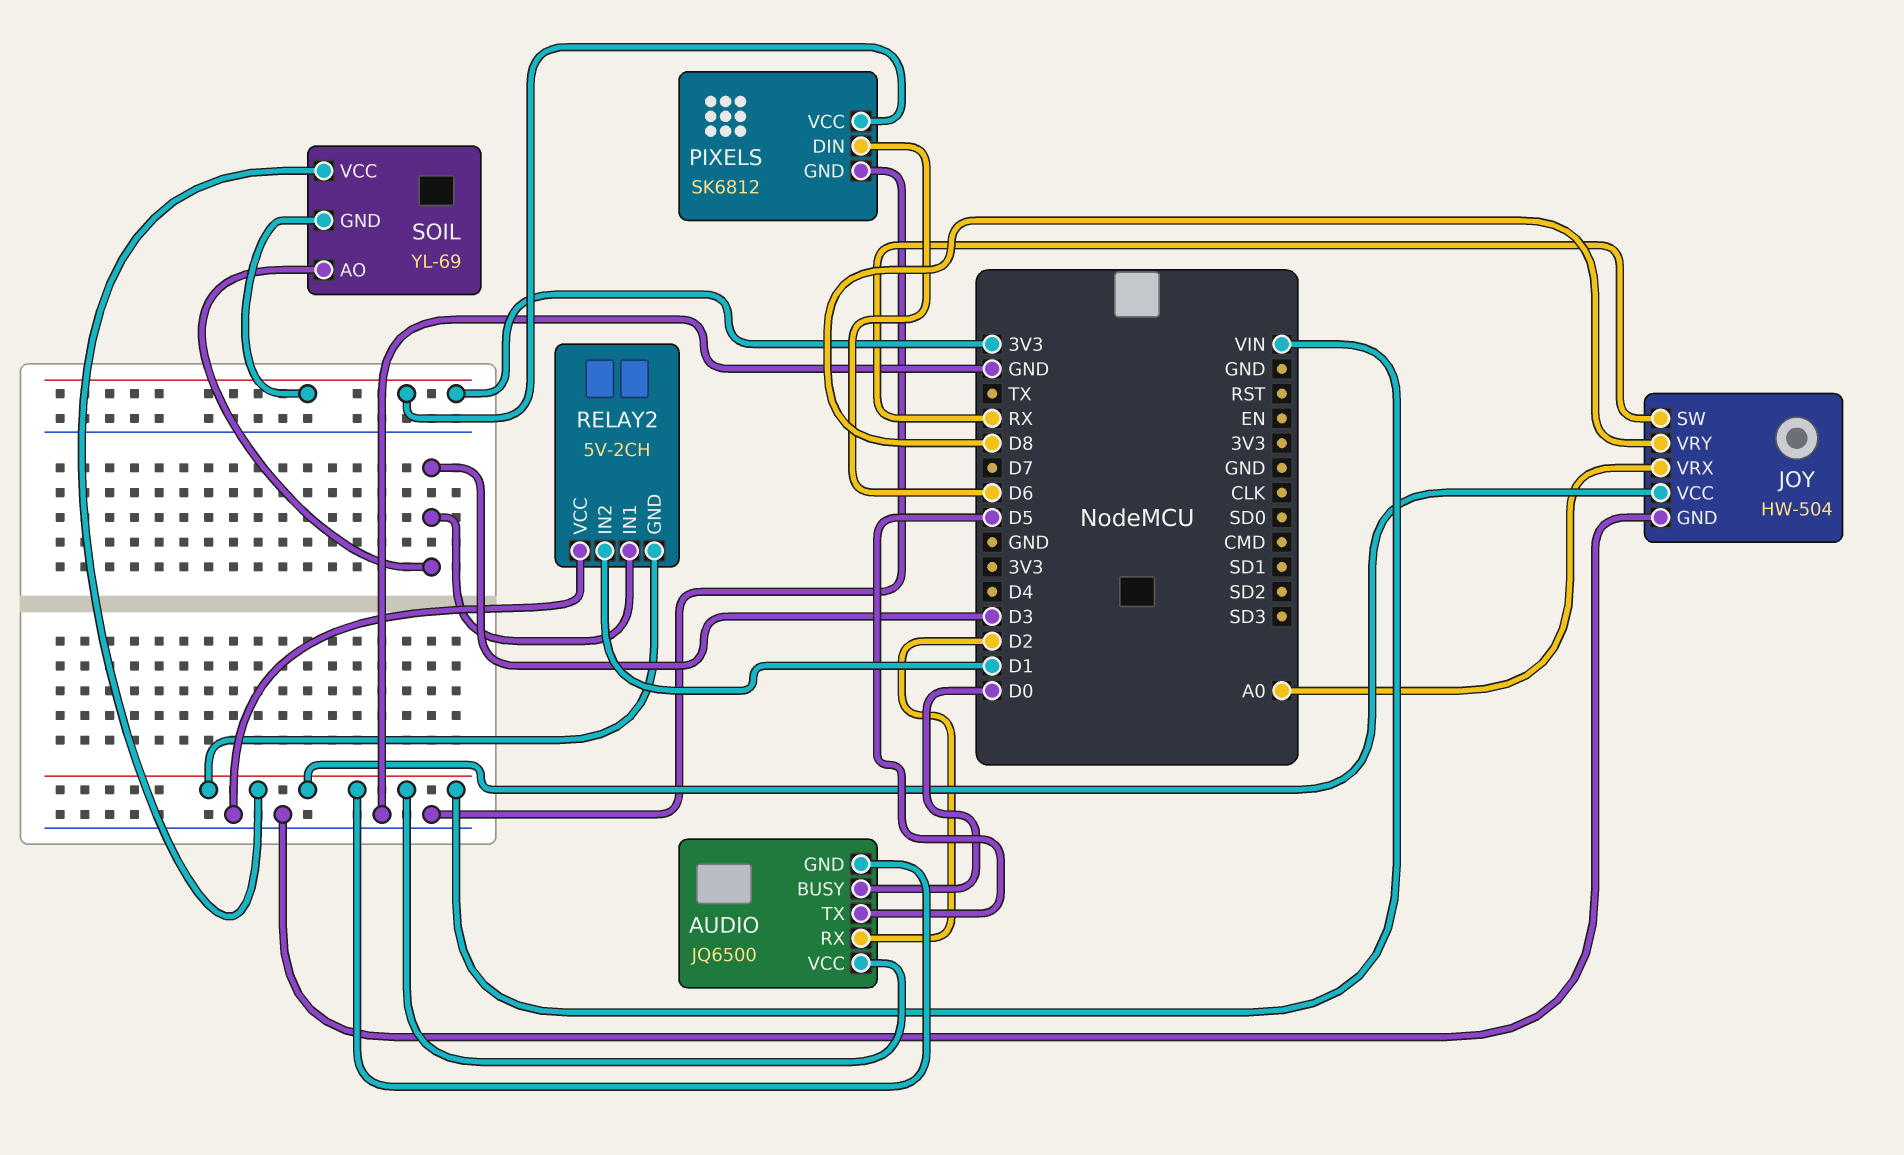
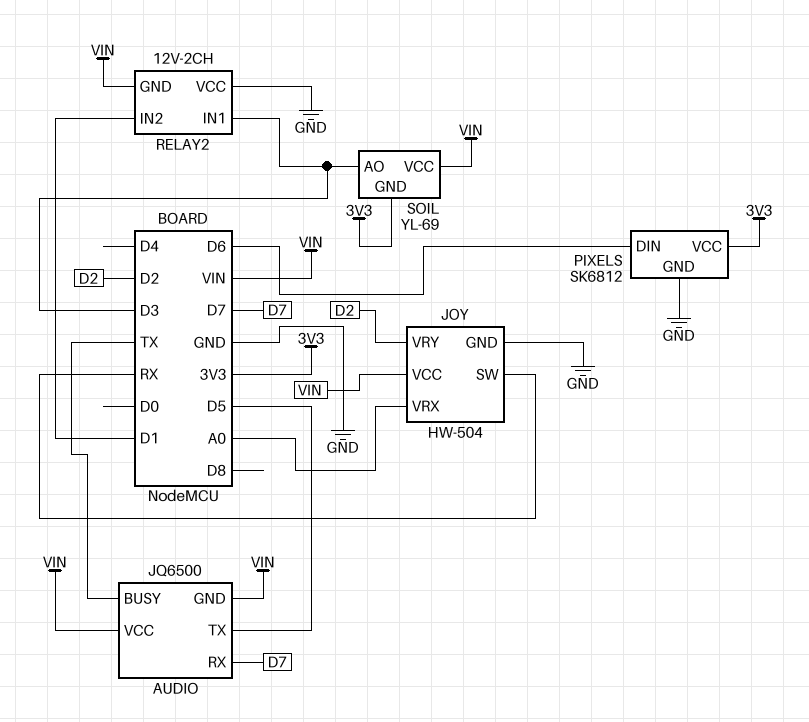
AUDIO pin BUSY: D0 -> TX
AUDIO pin RX: D2 -> D7
JOY pin VRY: D8 -> D2
RELAY2: 5V-2CH -> 12V-2CH

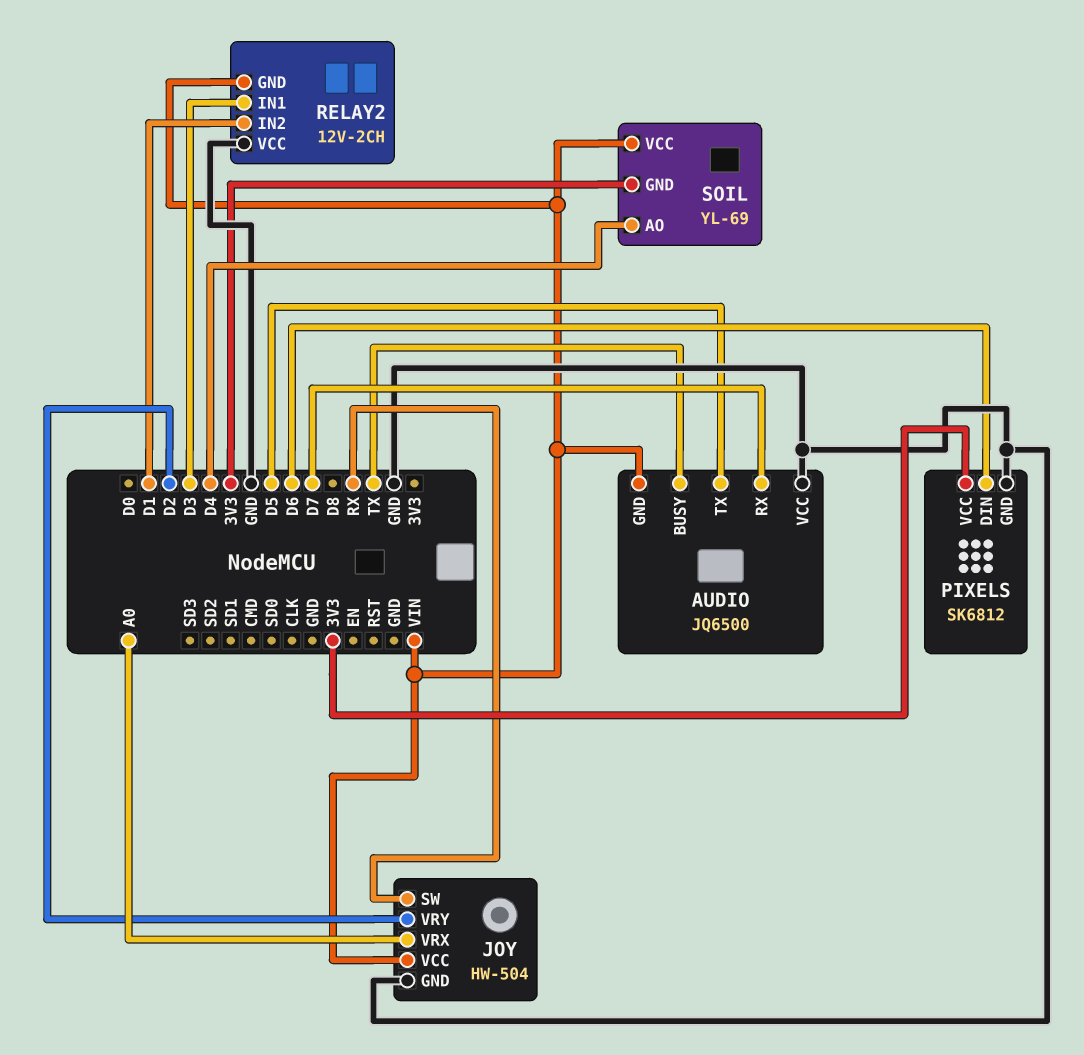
AUDIO pin VCC: VIN -> GND
SOIL pin AO: D3 -> D4

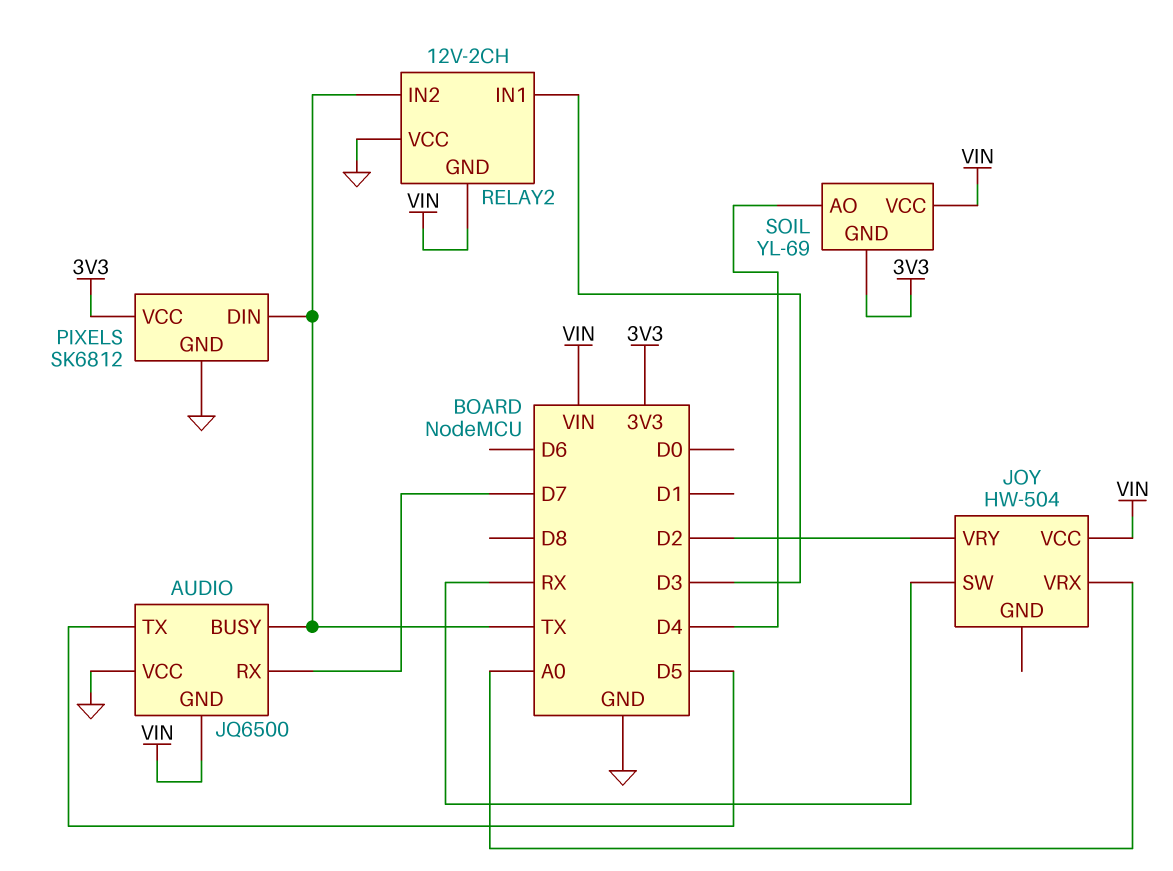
JOY pin GND: GND -> none
PIXELS pin DIN: D6 -> TX
RELAY2 pin IN2: D1 -> TX

